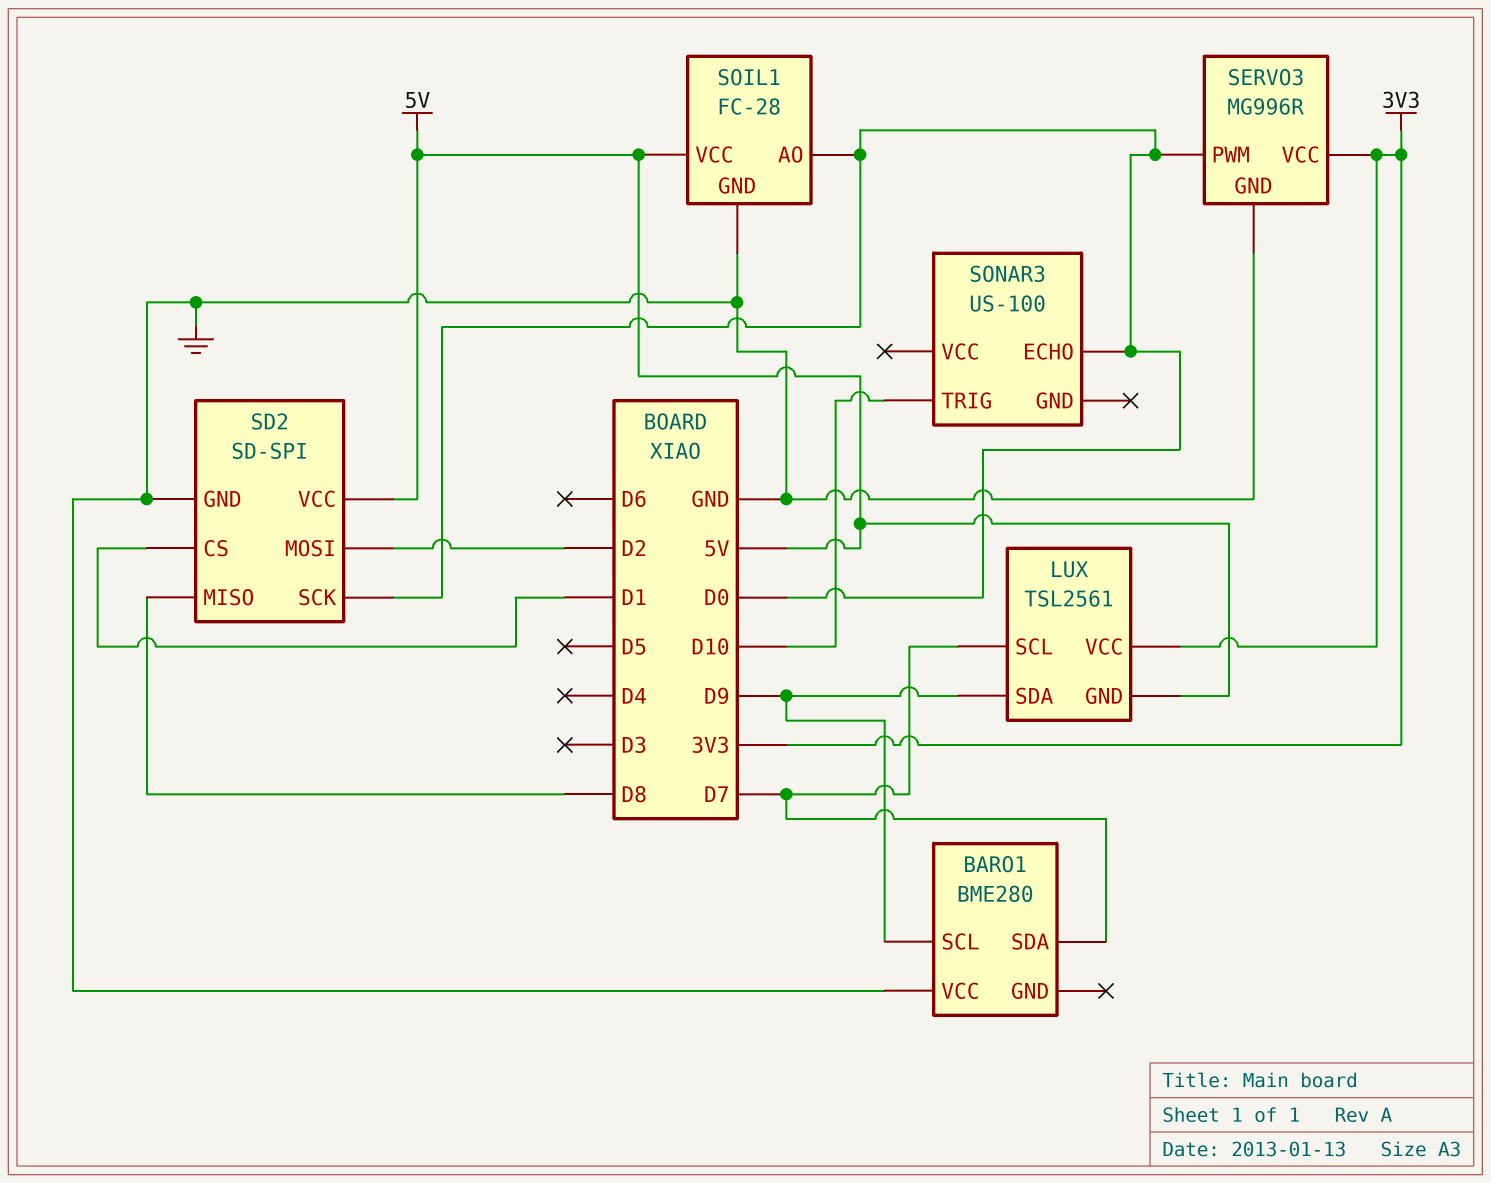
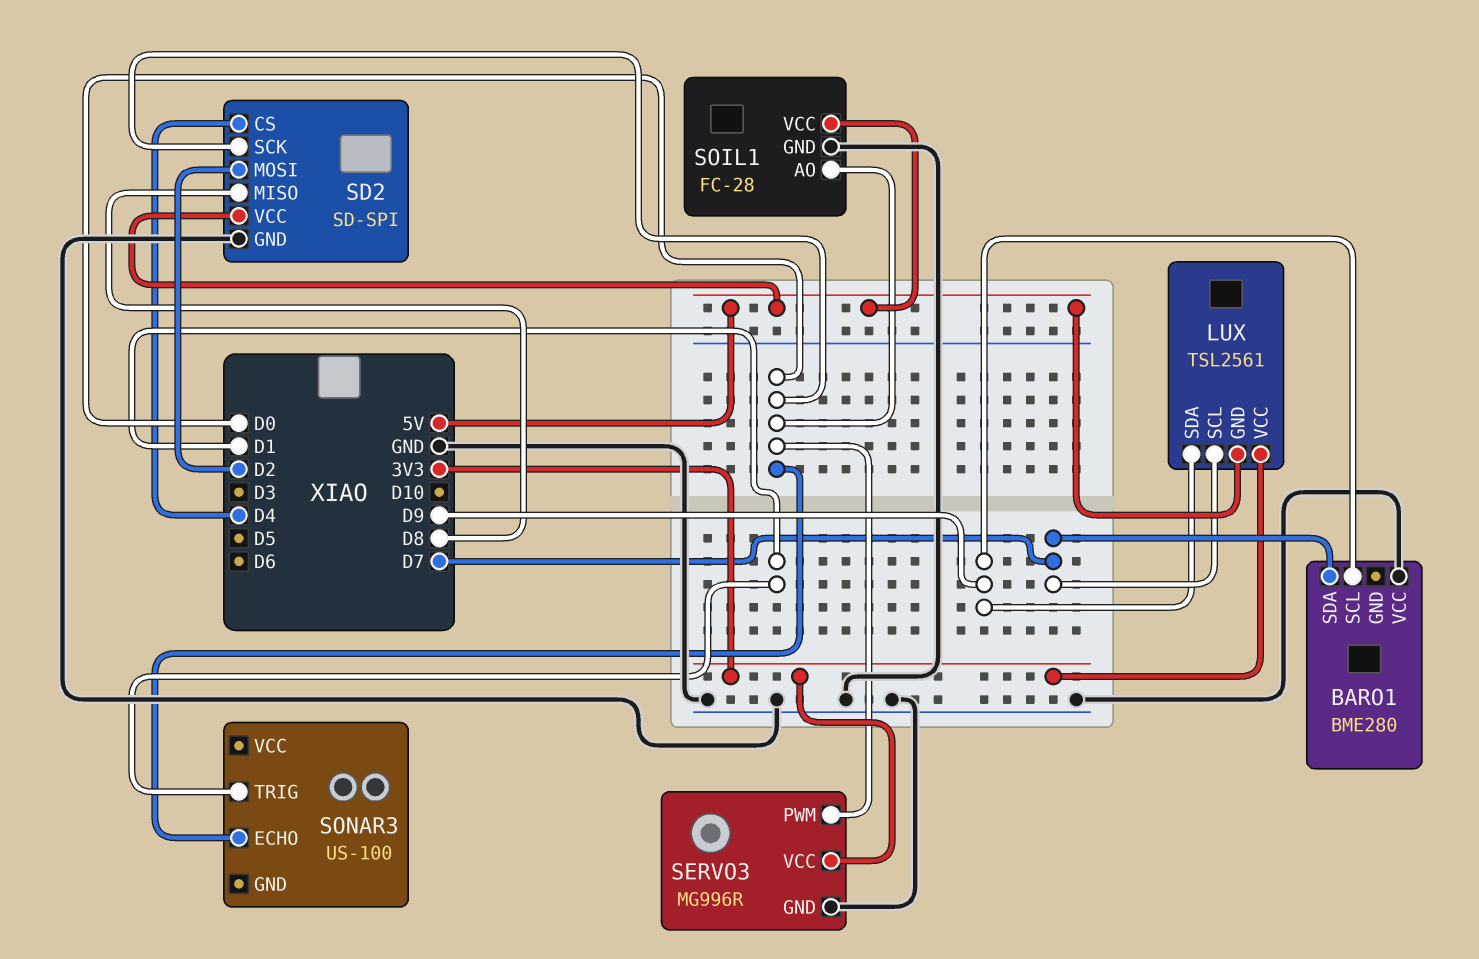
SD2 pin CS: D1 -> D4
SONAR3 pin TRIG: D10 -> D1

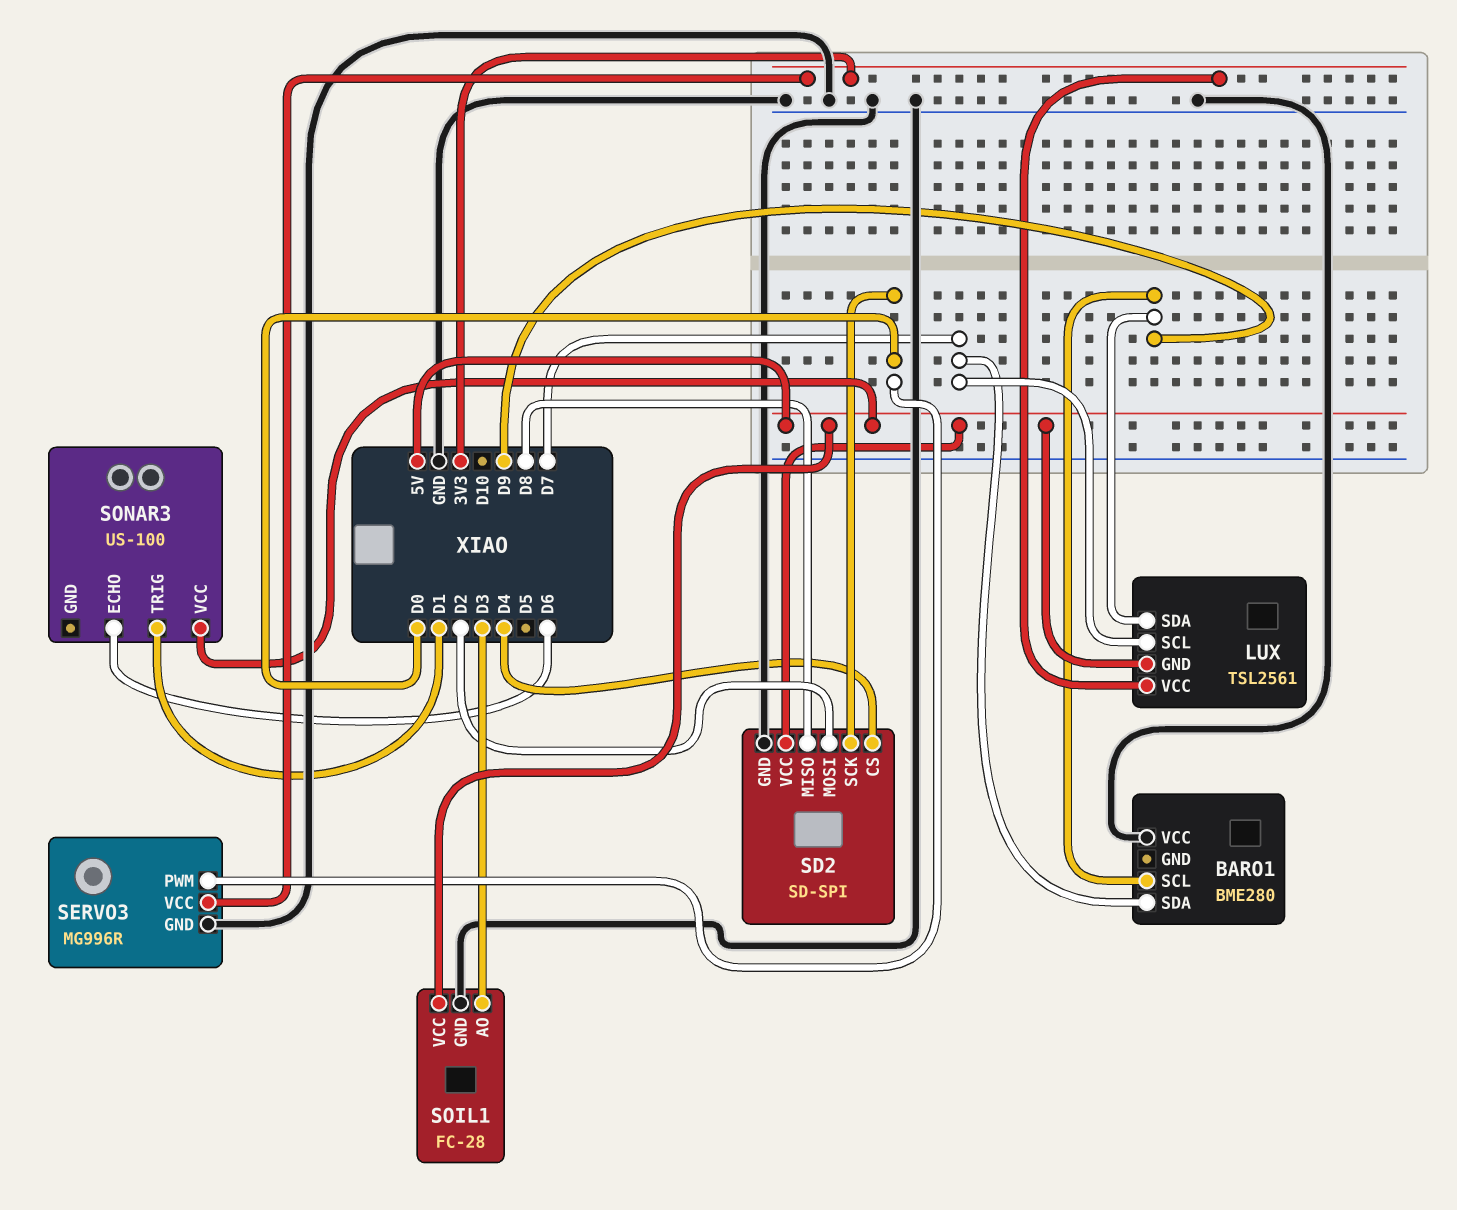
SOIL1 pin AO: D0 -> D3
SONAR3 pin ECHO: D0 -> D6
SONAR3 pin VCC: none -> 5V

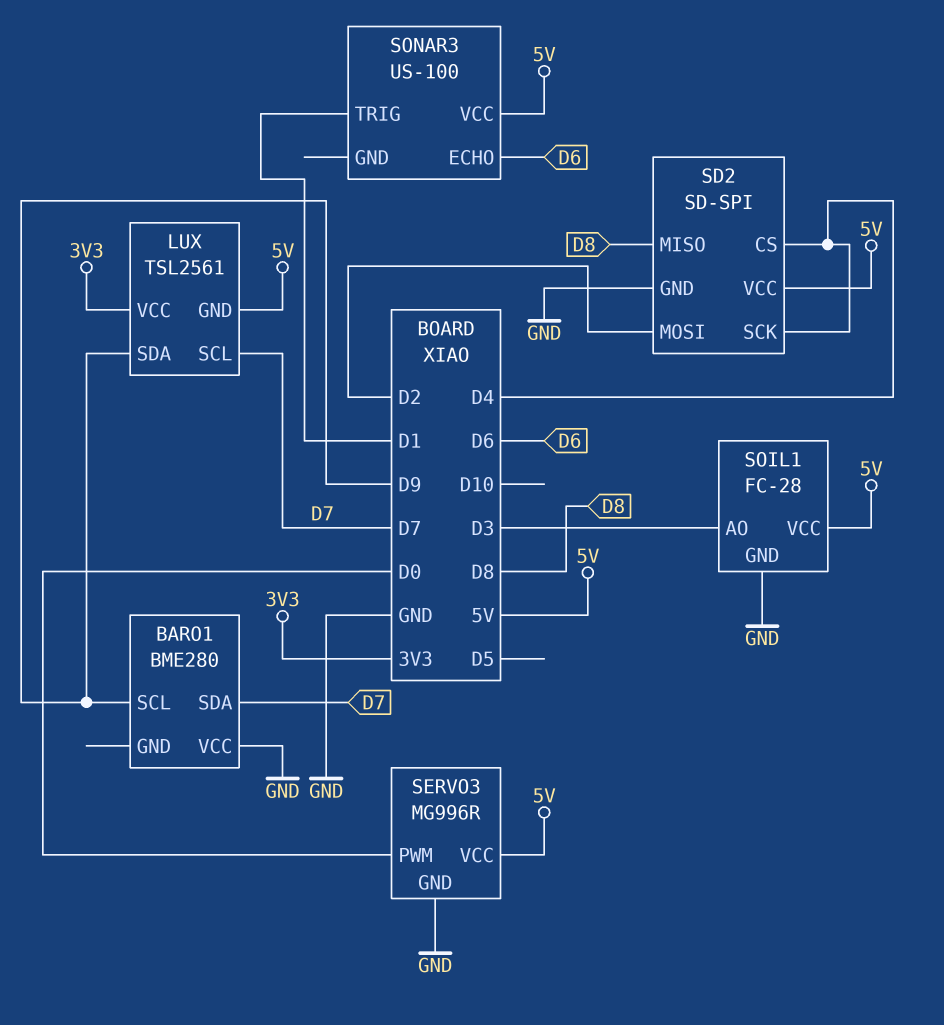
SD2 pin SCK: D0 -> D4
SERVO3 pin VCC: 3V3 -> 5V

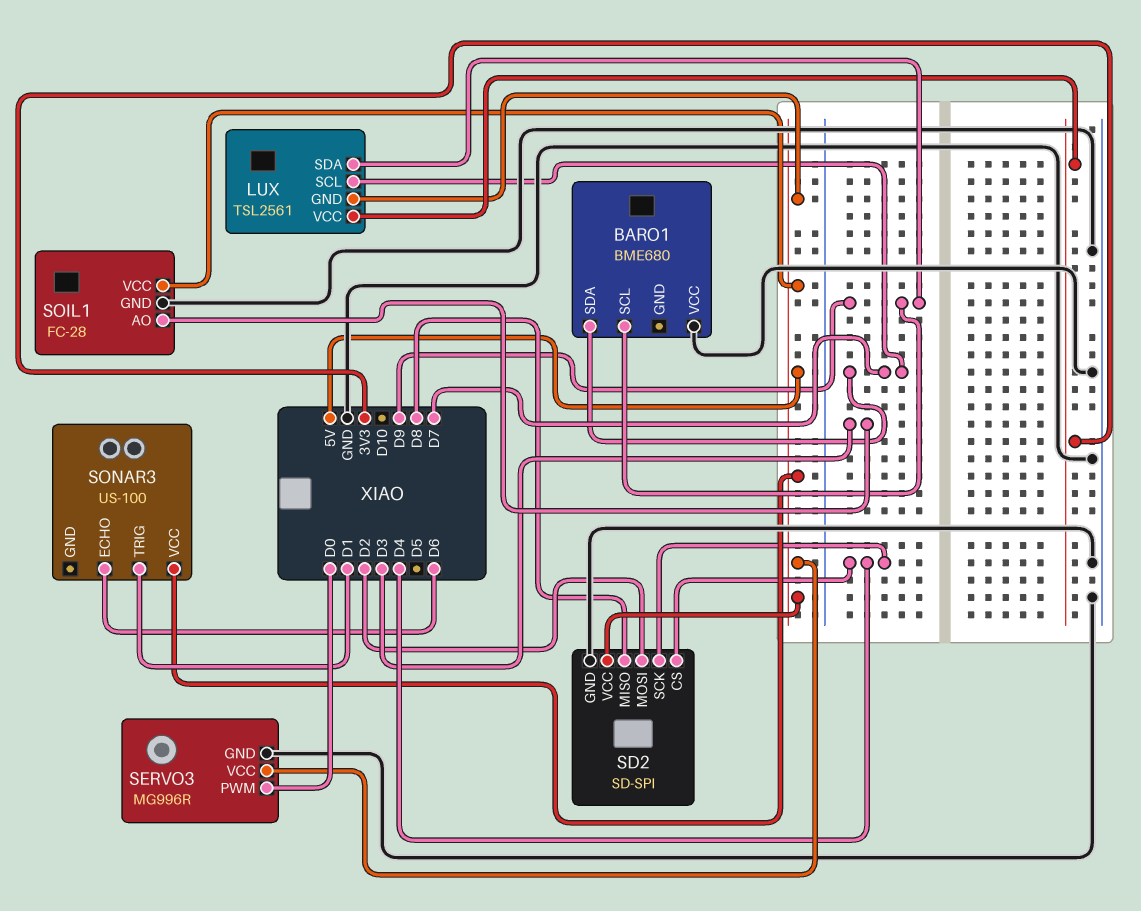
BARO1: BME280 -> BME680

